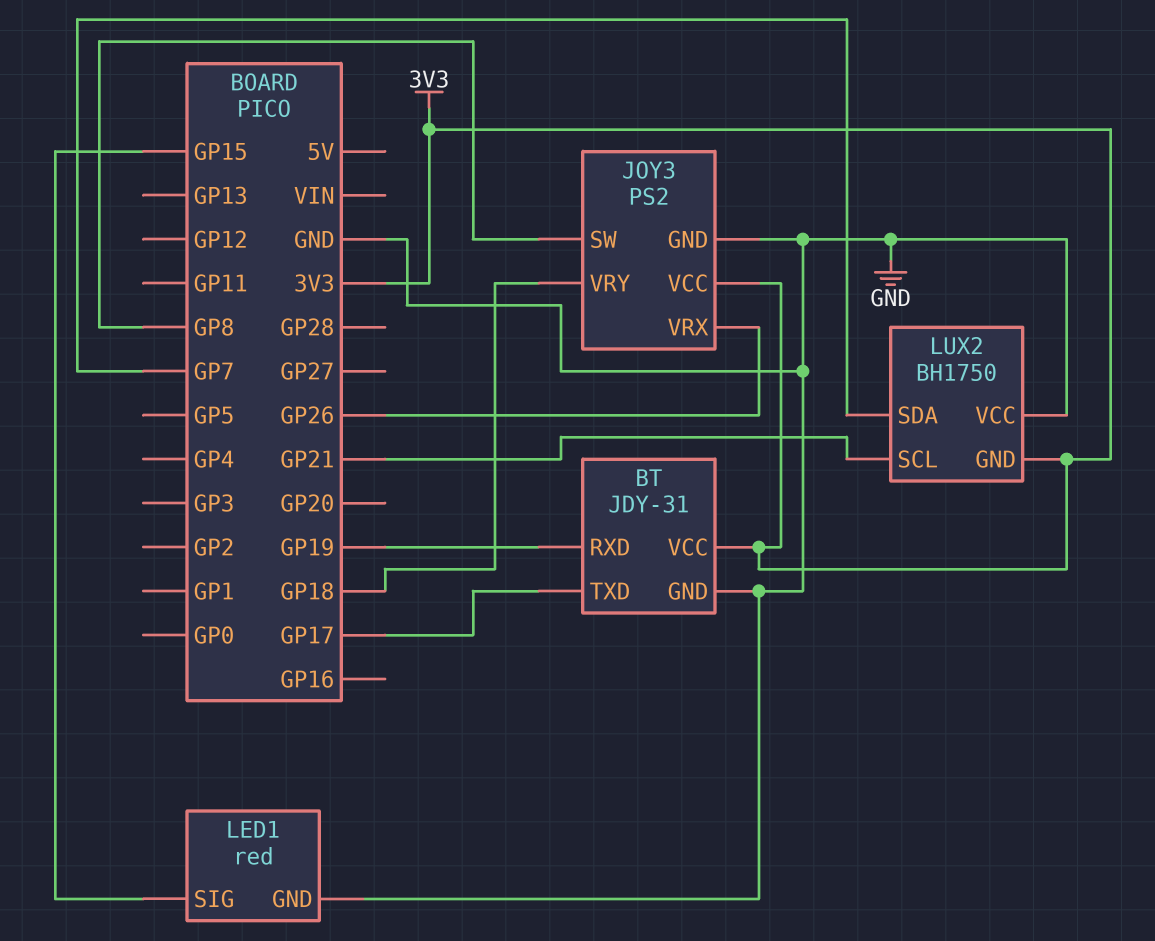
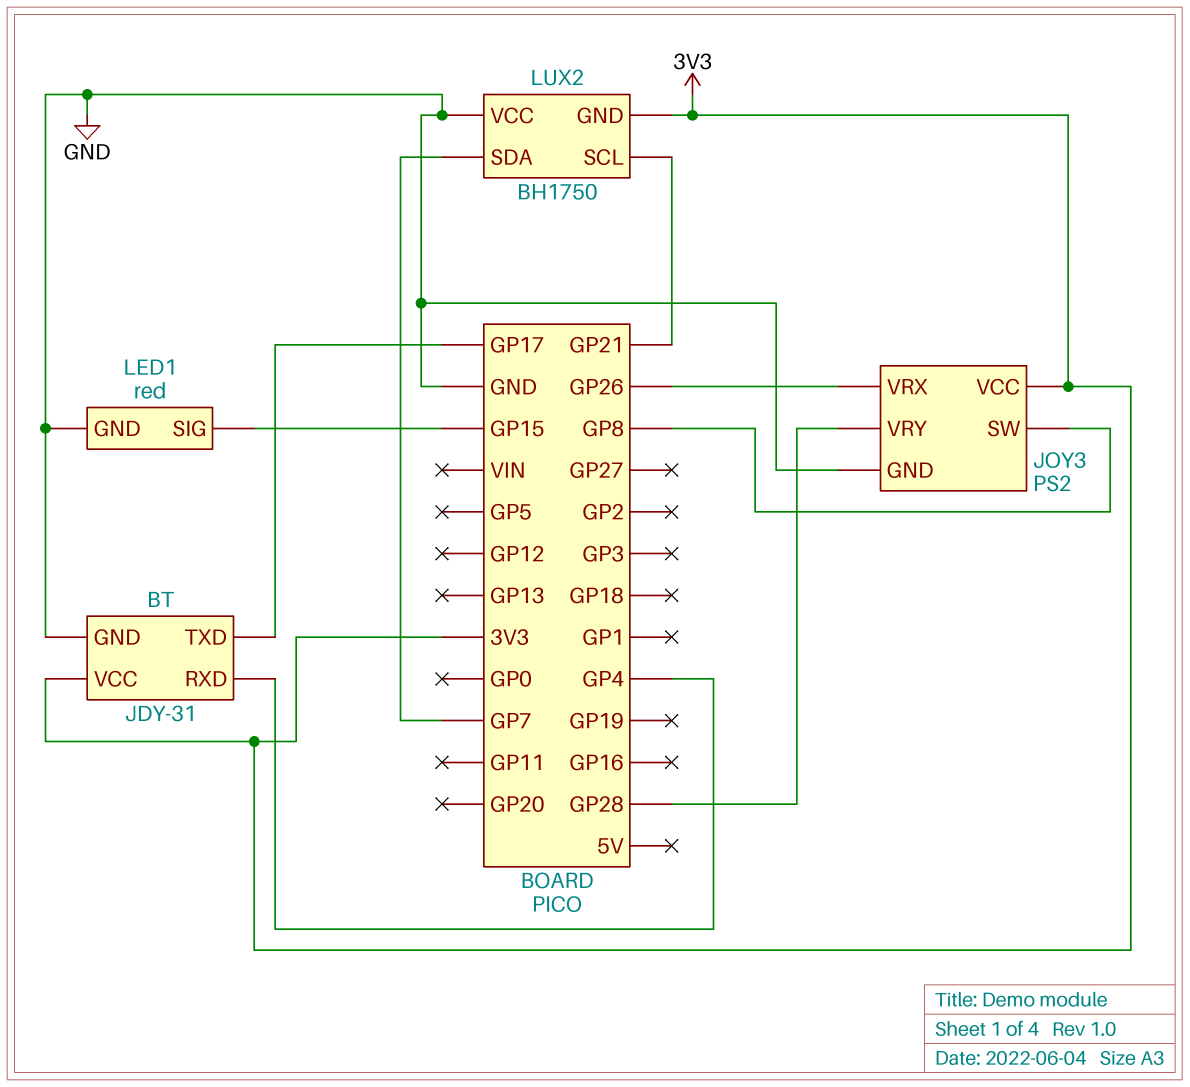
BT pin RXD: GP19 -> GP4
JOY3 pin VRY: GP18 -> GP28

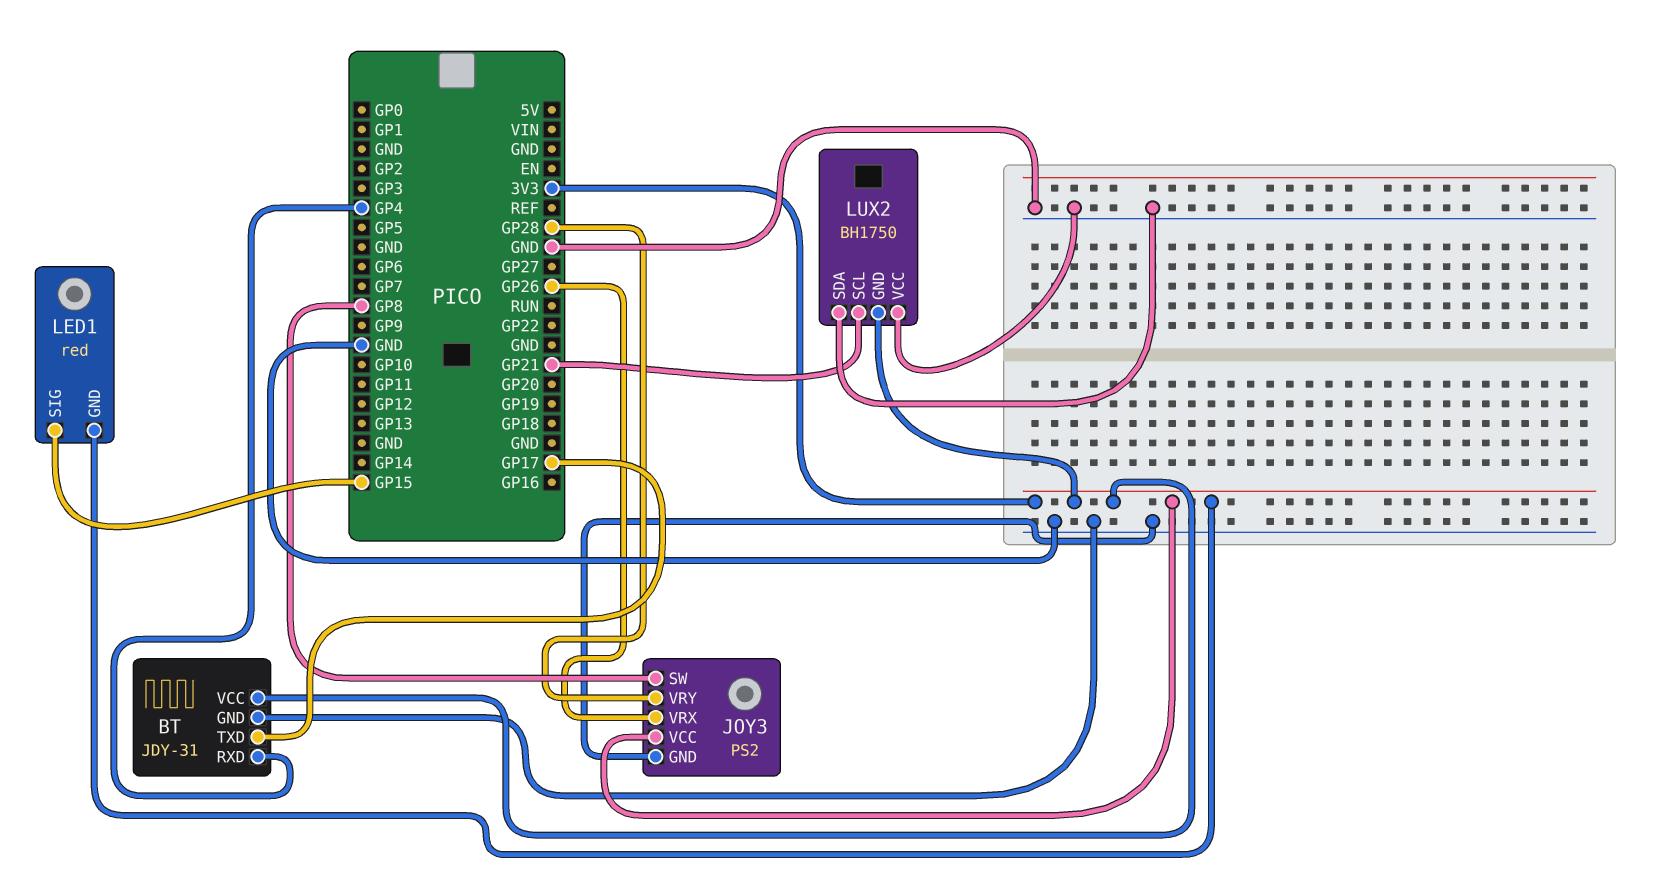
LED1 pin GND: GND -> 3V3
LUX2 pin SDA: GP7 -> GND

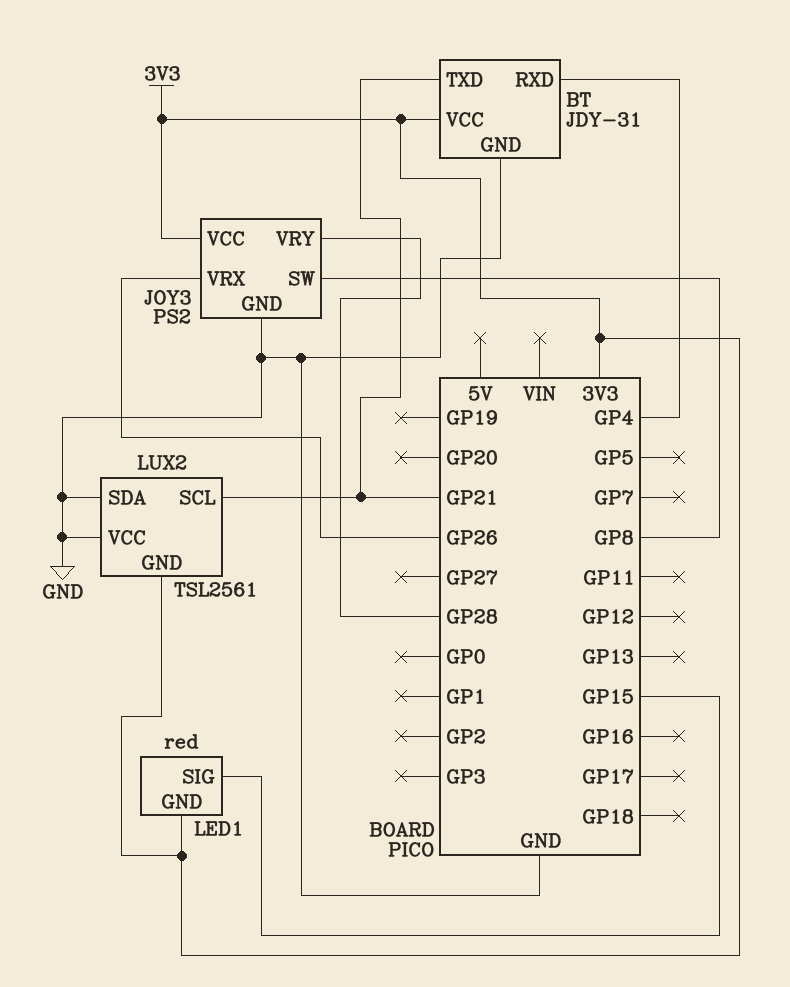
BT pin TXD: GP17 -> GP21
LUX2: BH1750 -> TSL2561

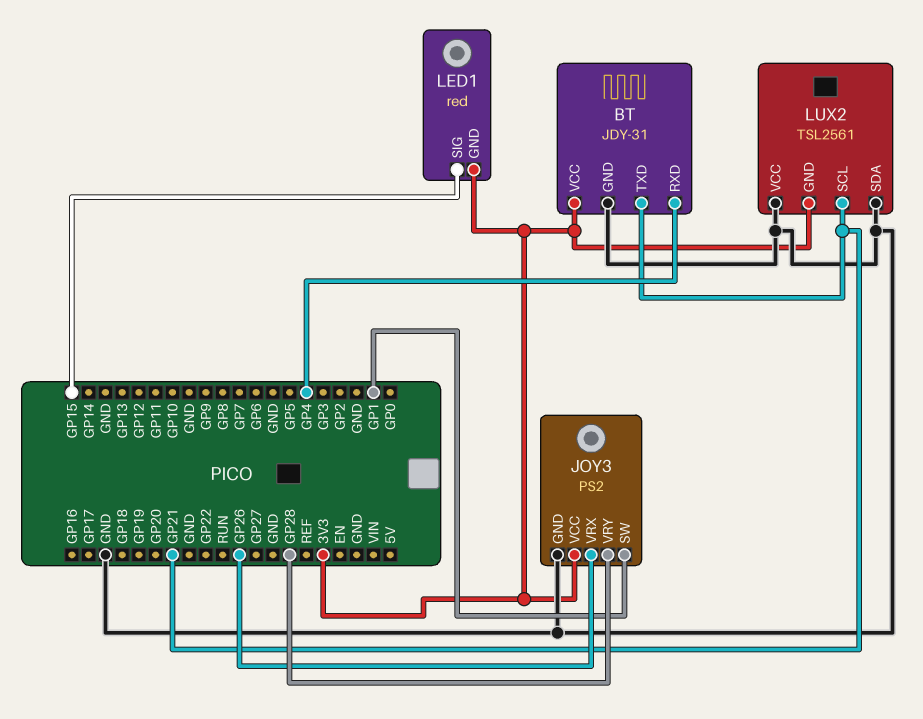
JOY3 pin SW: GP8 -> GP1

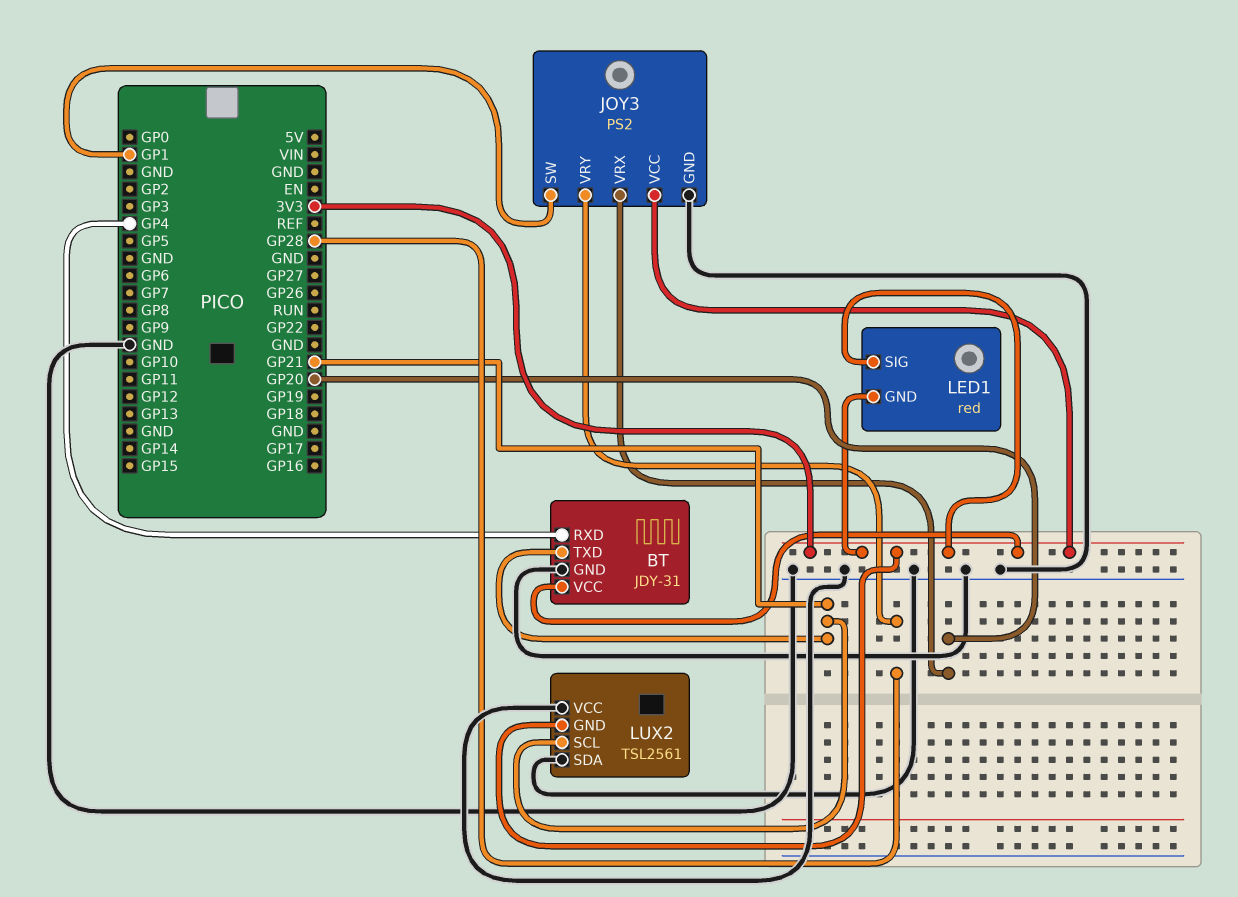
JOY3 pin VRX: GP26 -> GP20
LED1 pin SIG: GP15 -> 3V3

